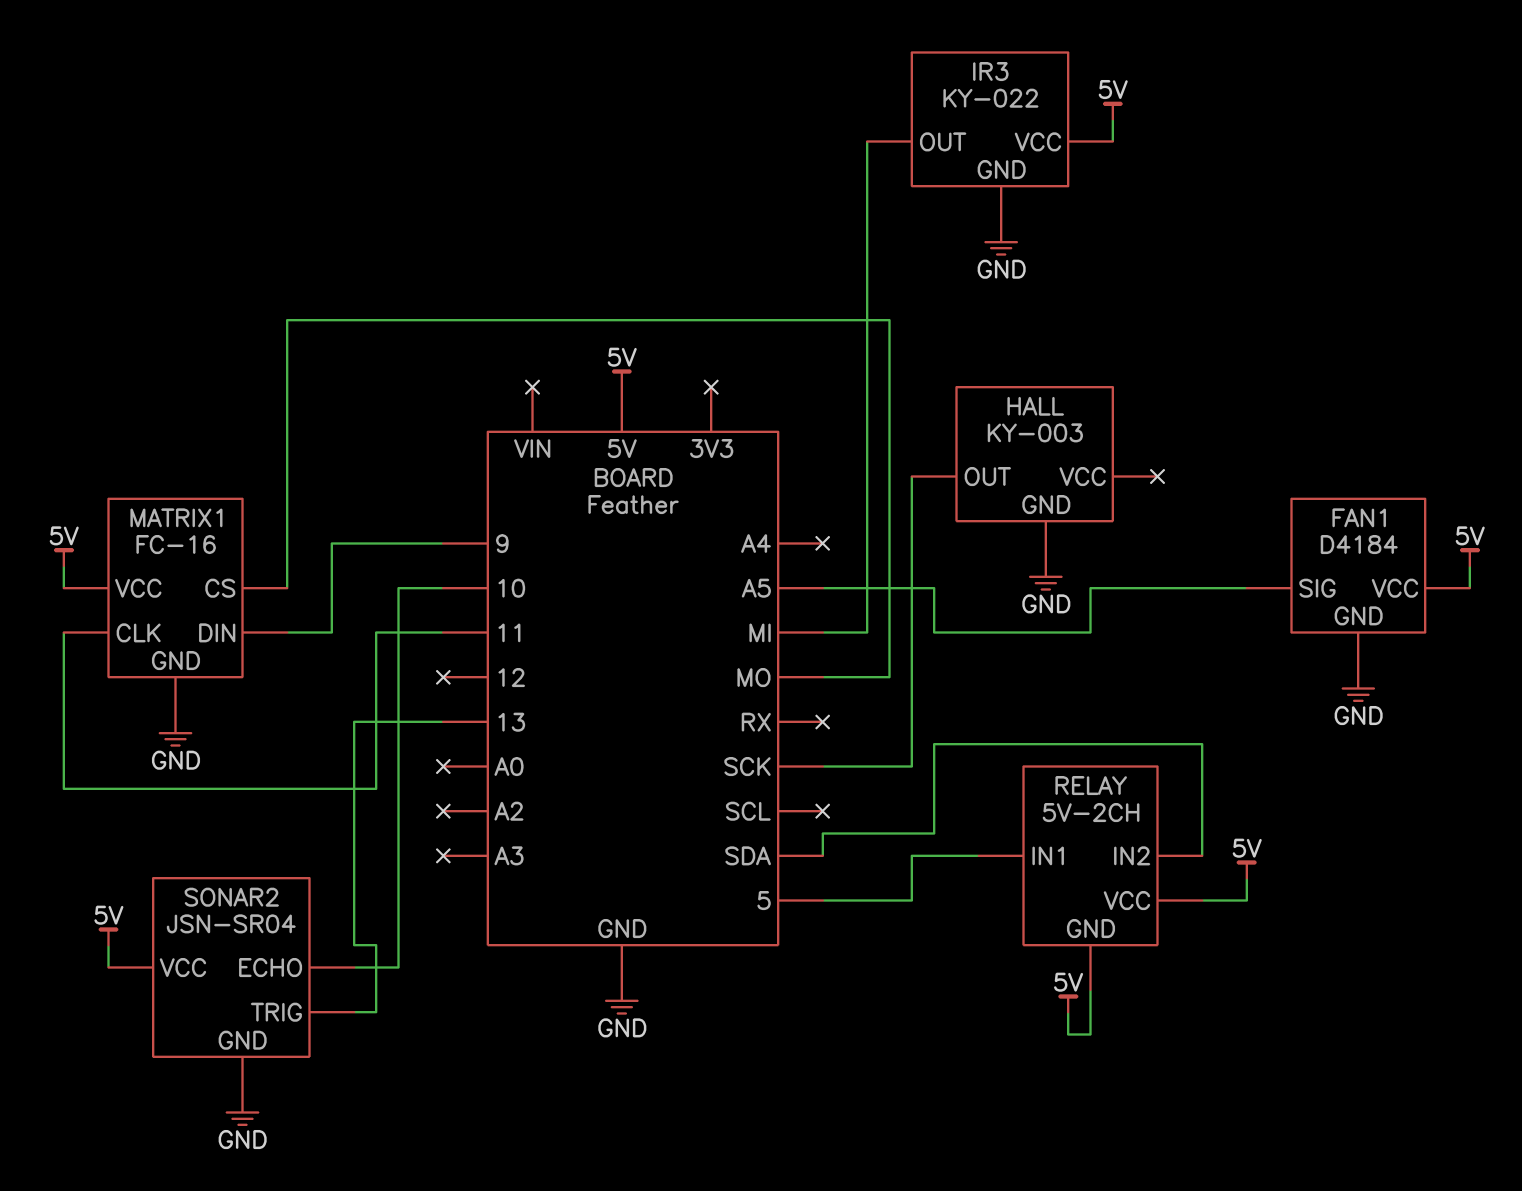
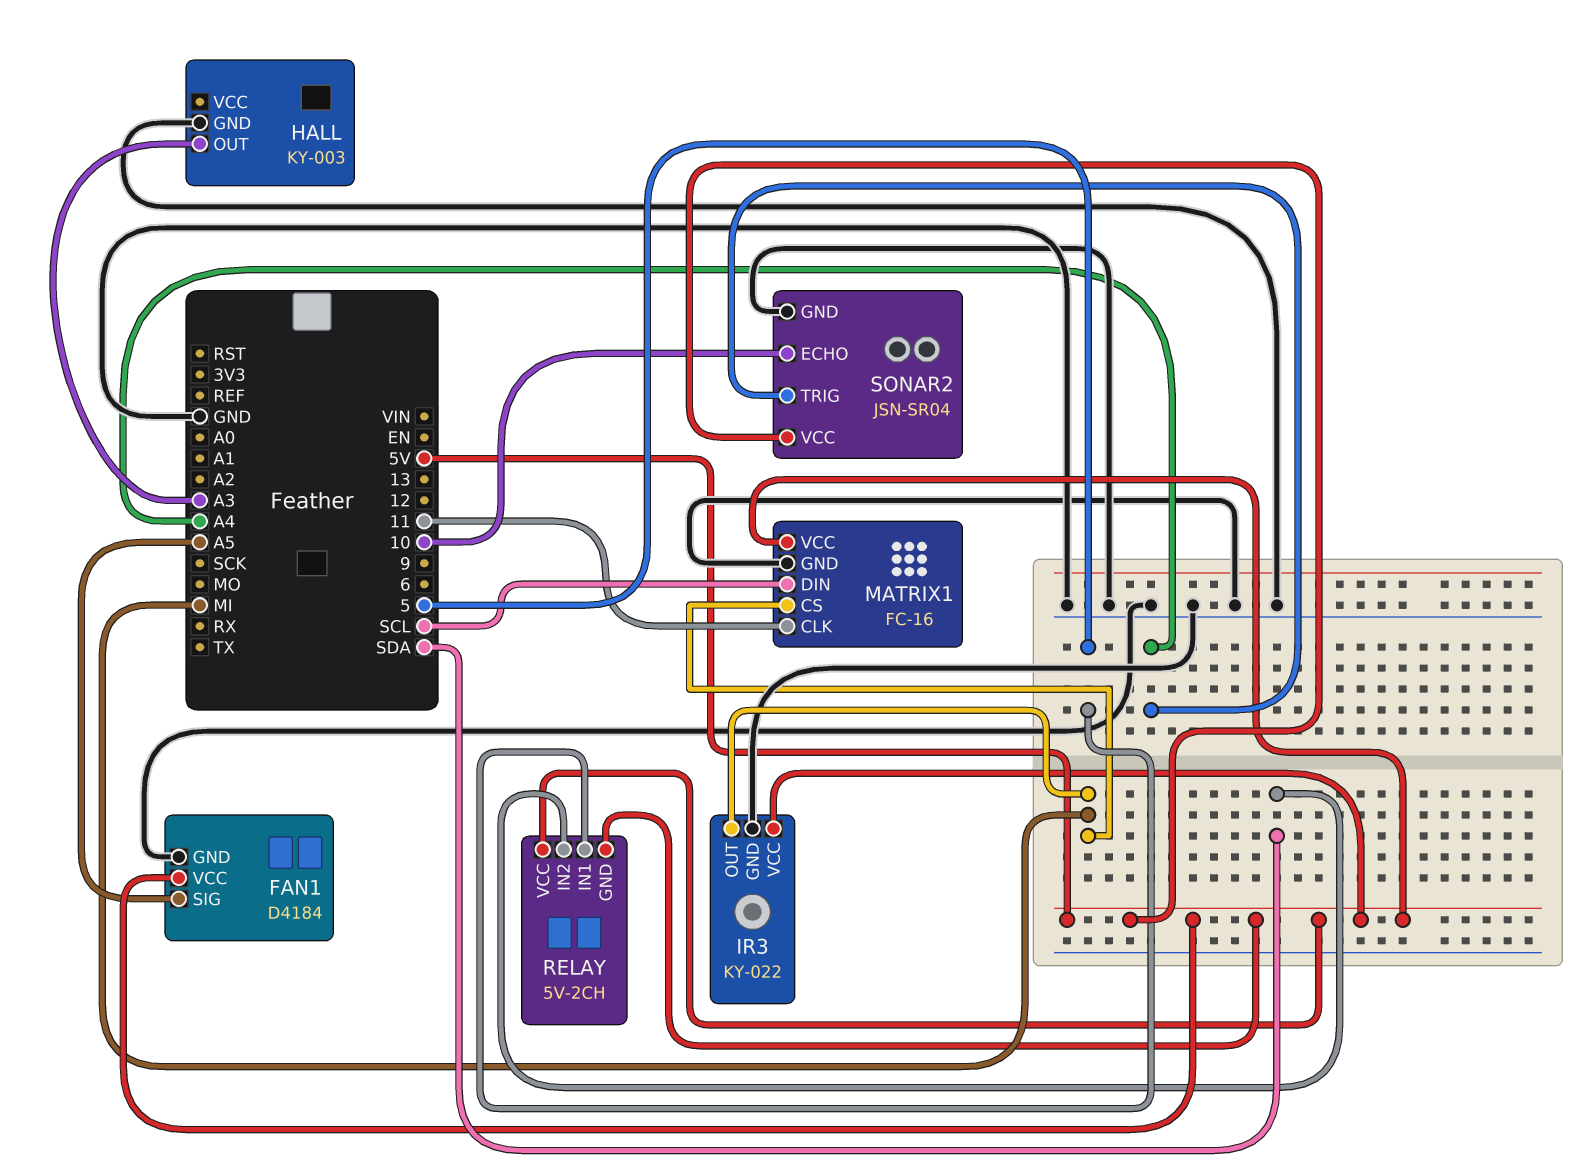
HALL pin OUT: SCK -> A3
MATRIX1 pin CS: MO -> MI
MATRIX1 pin DIN: 9 -> SCL
SONAR2 pin TRIG: 13 -> A4

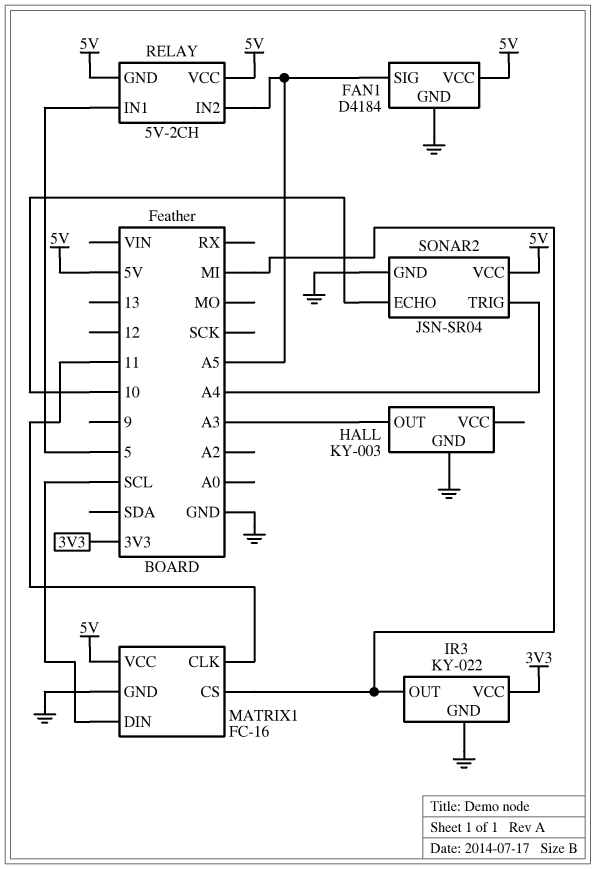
IR3 pin VCC: 5V -> 3V3
RELAY pin IN2: SDA -> A5

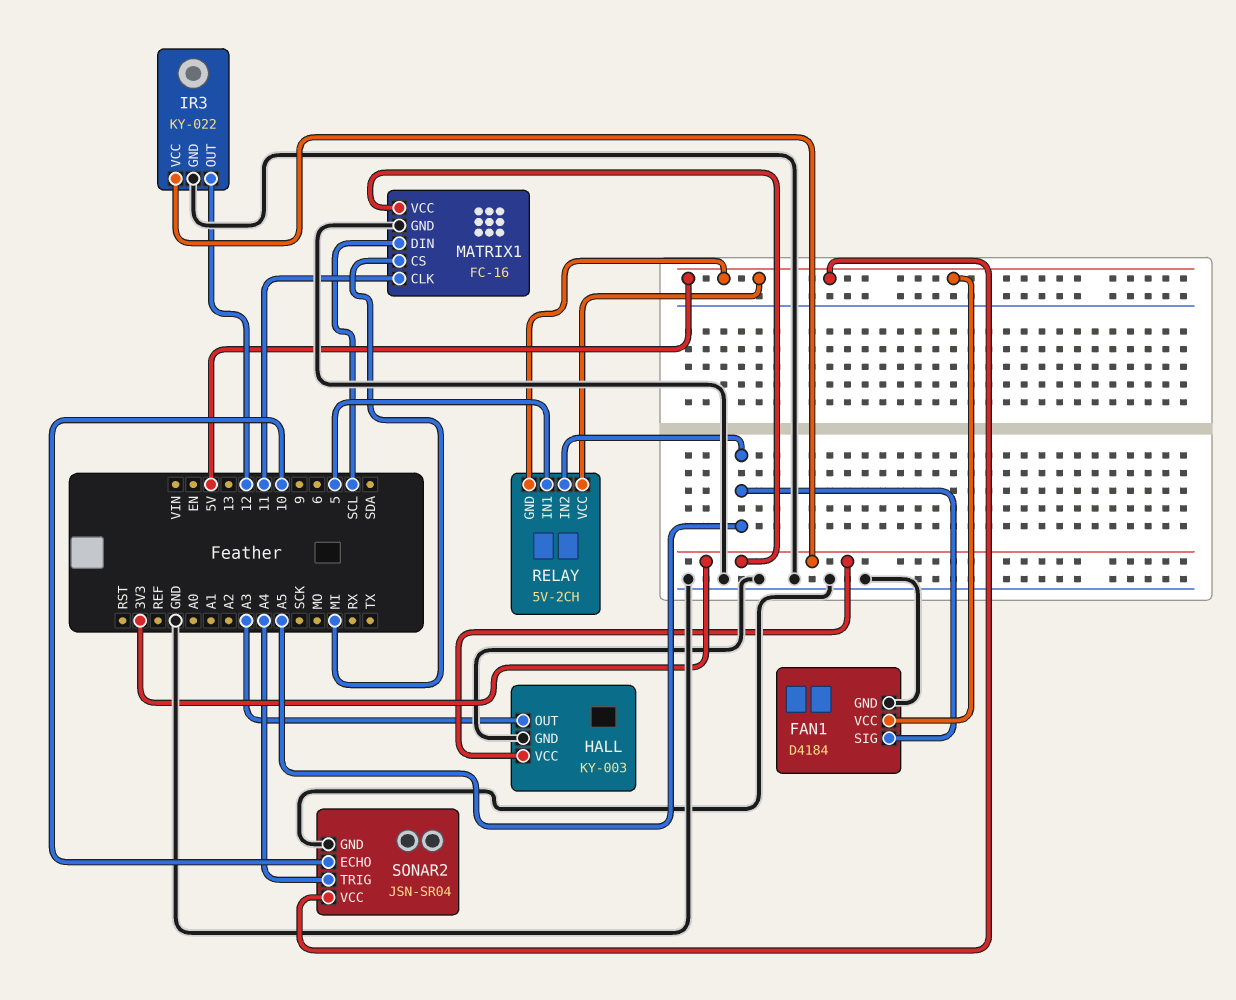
HALL pin VCC: none -> 3V3
IR3 pin OUT: MI -> 12
MATRIX1 pin VCC: 5V -> 3V3

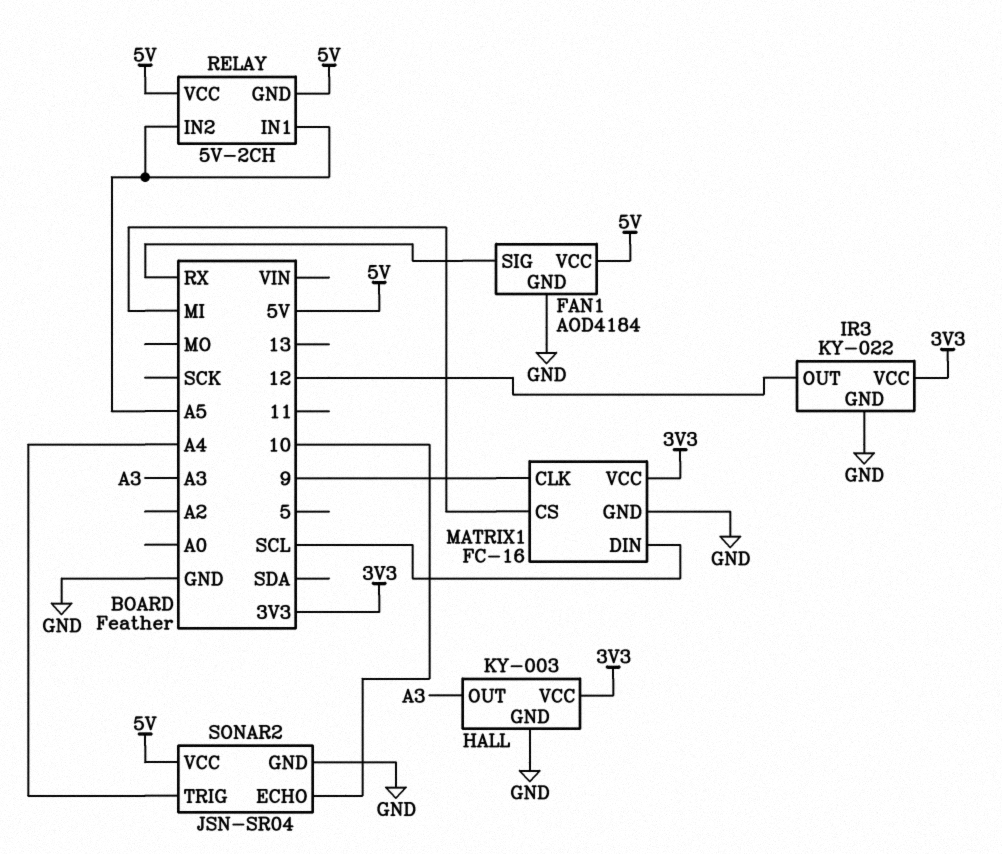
FAN1: D4184 -> AOD4184
FAN1 pin SIG: A5 -> RX
MATRIX1 pin CLK: 11 -> 9
RELAY pin IN1: 5 -> A5

